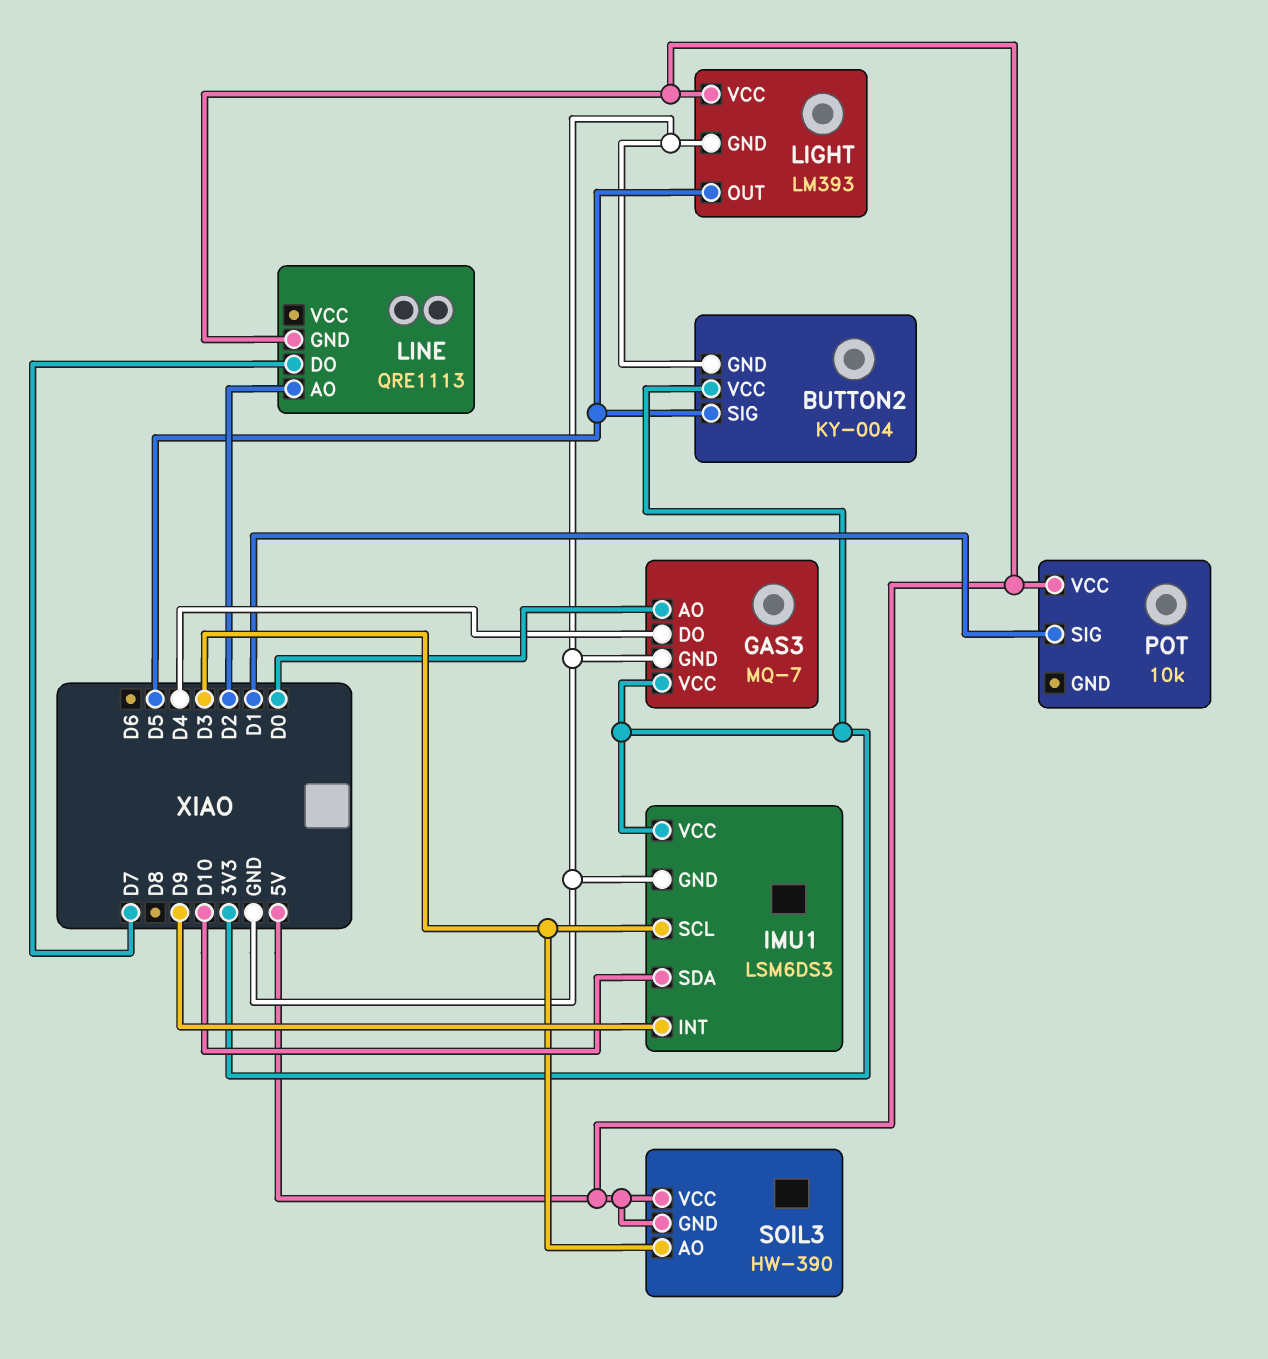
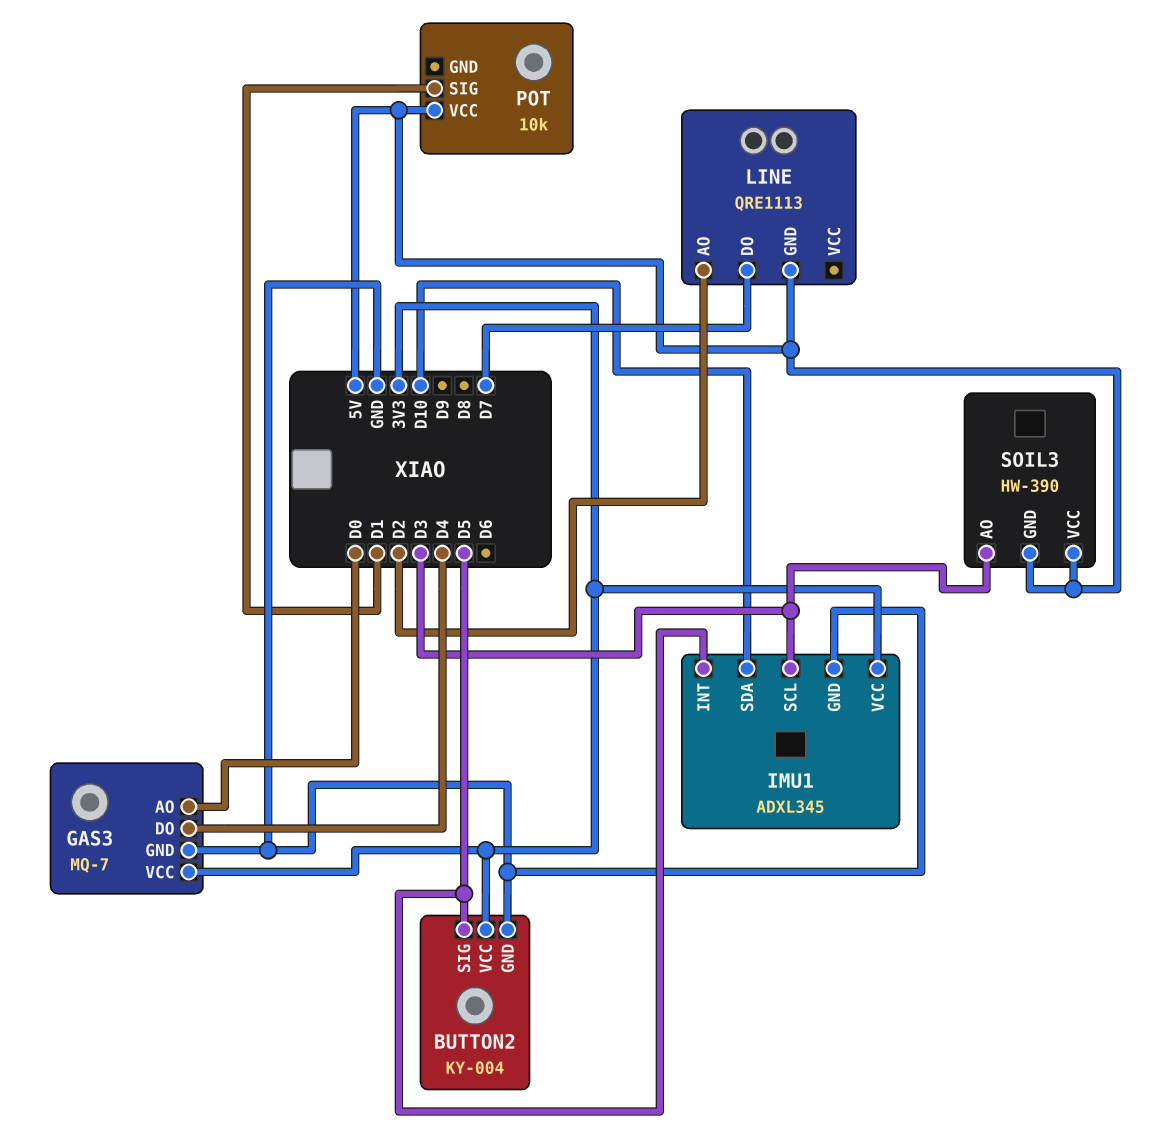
IMU1: LSM6DS3 -> ADXL345
IMU1 pin INT: D9 -> D5
LIGHT: LM393 -> none
LIGHT pin GND: GND -> none
LIGHT pin OUT: D5 -> none
LIGHT pin VCC: 5V -> none

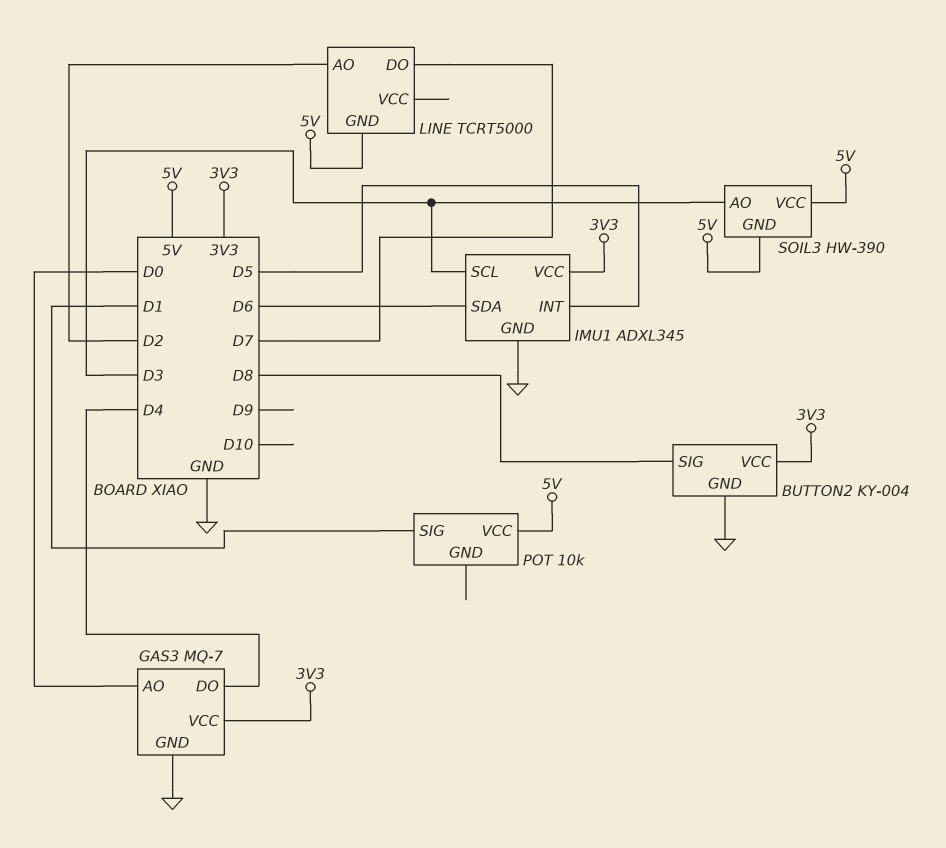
BUTTON2 pin SIG: D5 -> D8
IMU1 pin SDA: D10 -> D6
LINE: QRE1113 -> TCRT5000

